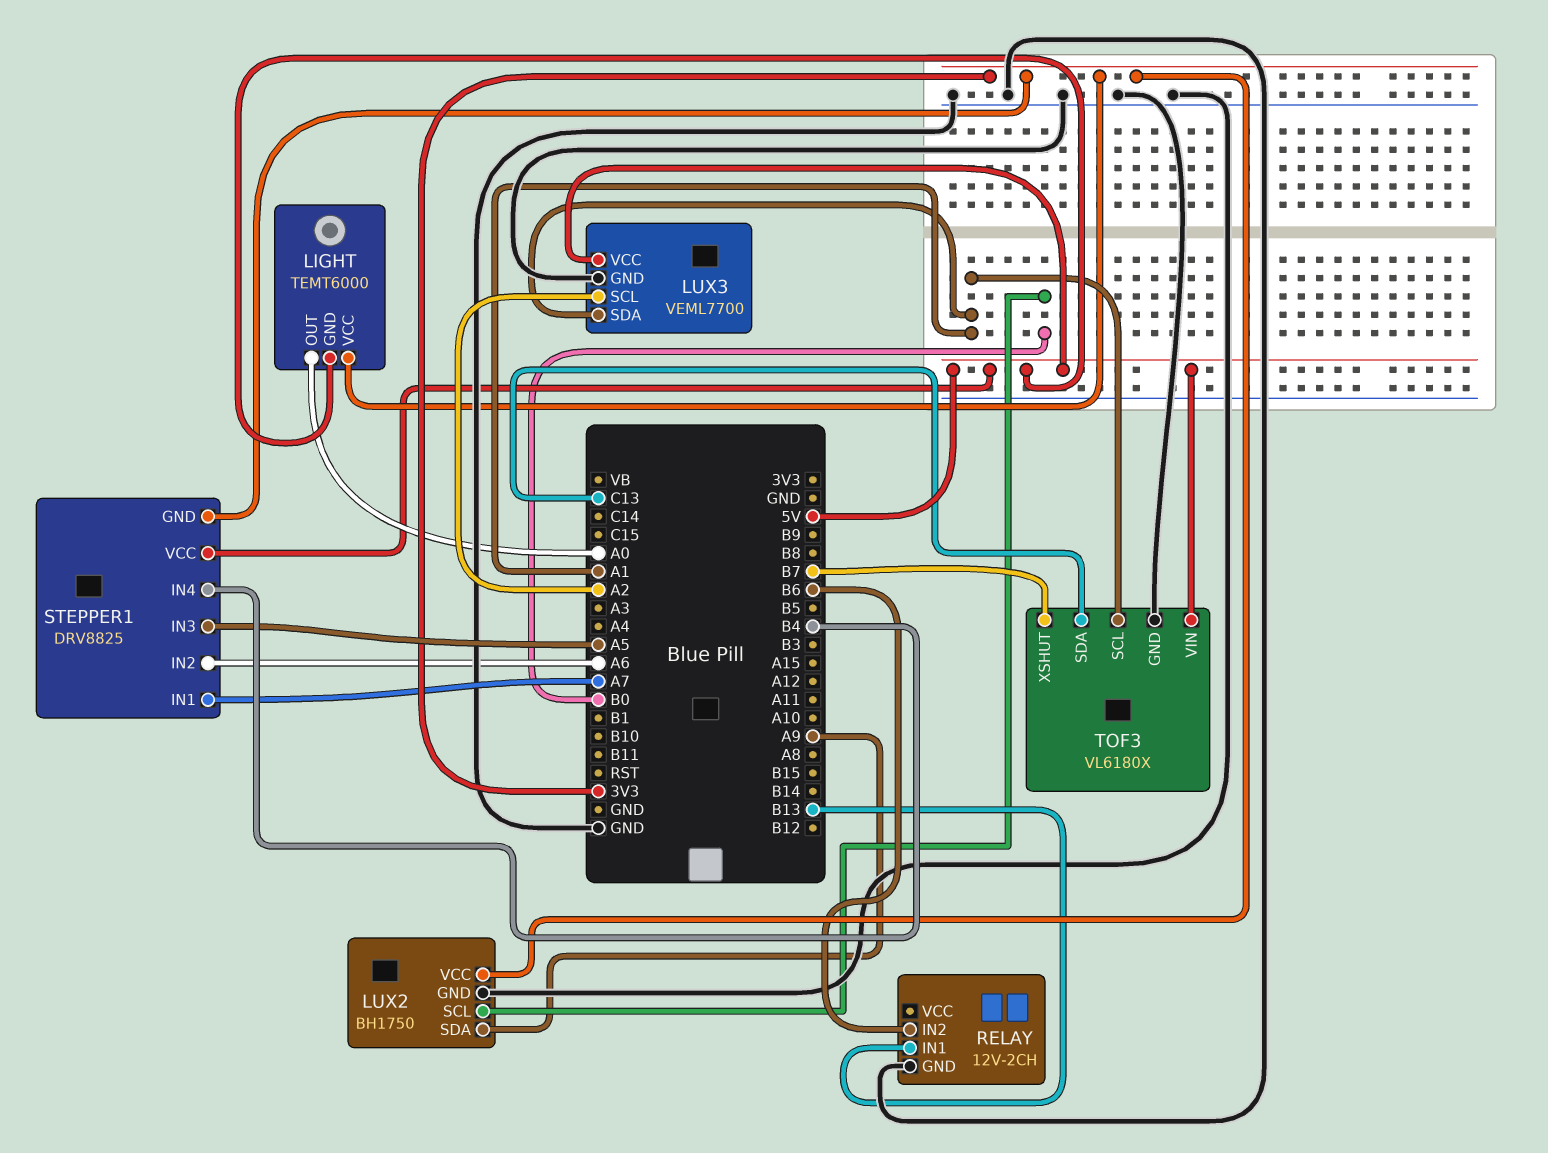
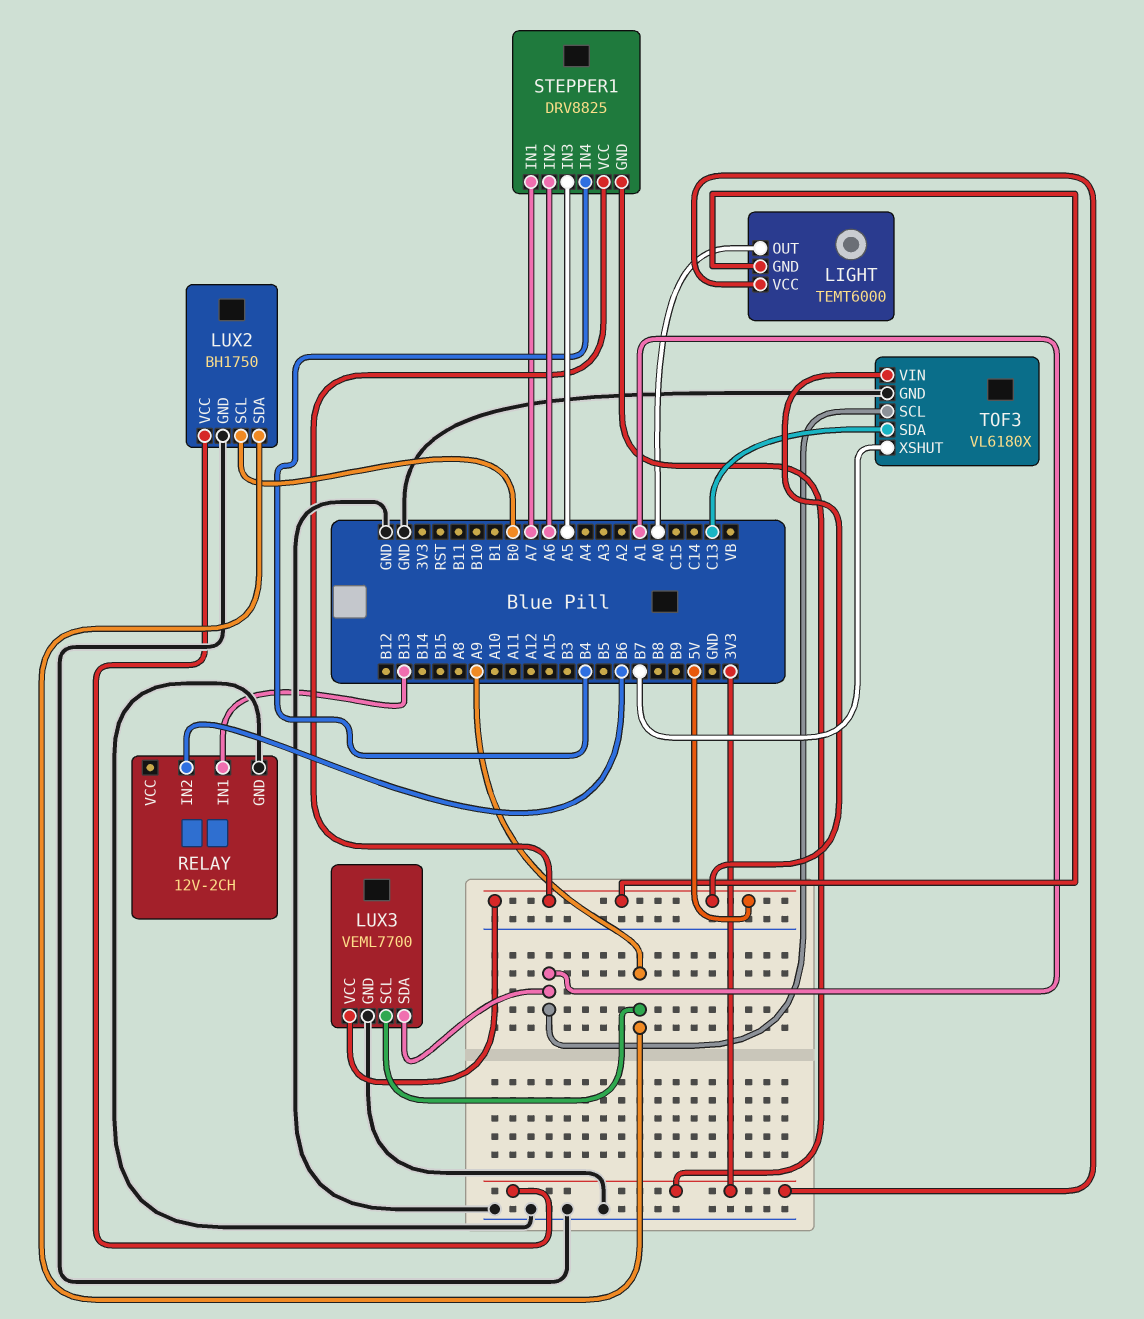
LUX3 pin SCL: A2 -> A9

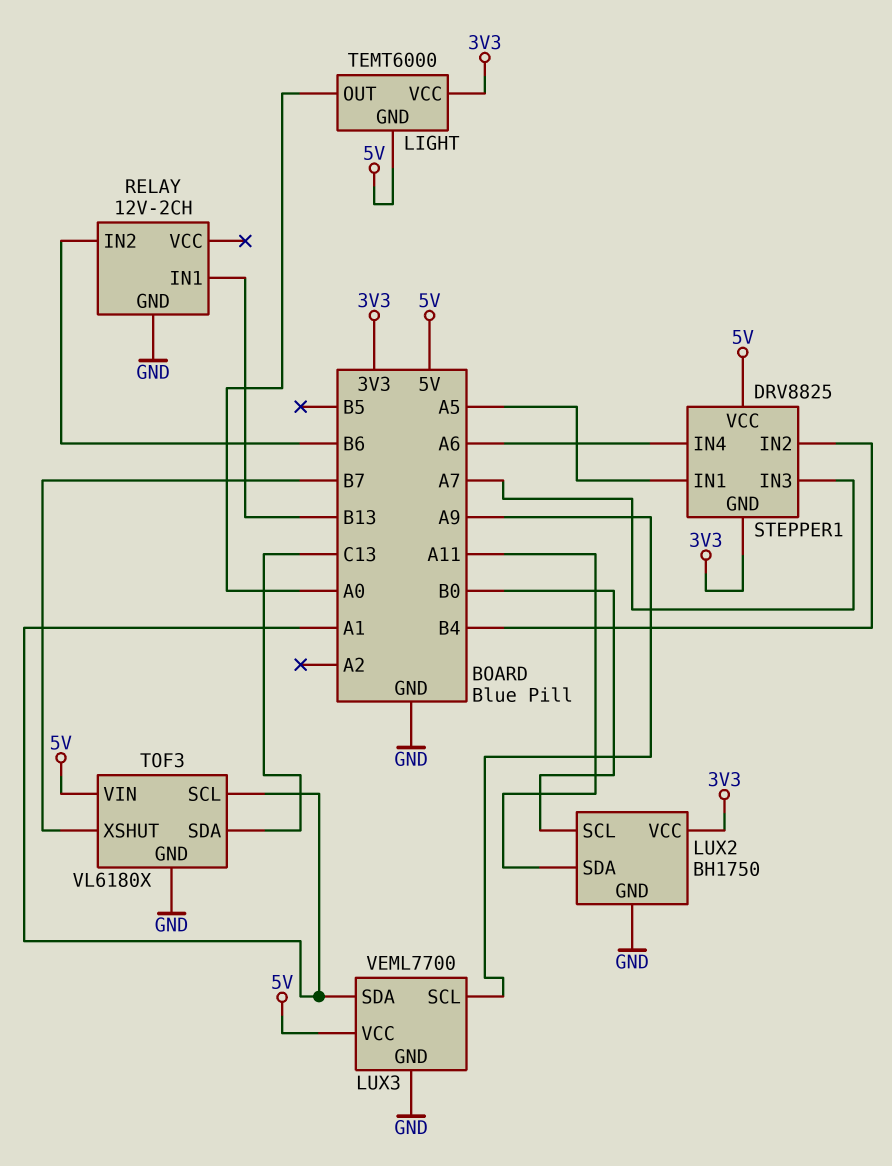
LUX2 pin SDA: A9 -> A11
STEPPER1 pin IN1: A7 -> A5
STEPPER1 pin IN2: A6 -> B4
STEPPER1 pin IN3: A5 -> A7
STEPPER1 pin IN4: B4 -> A6

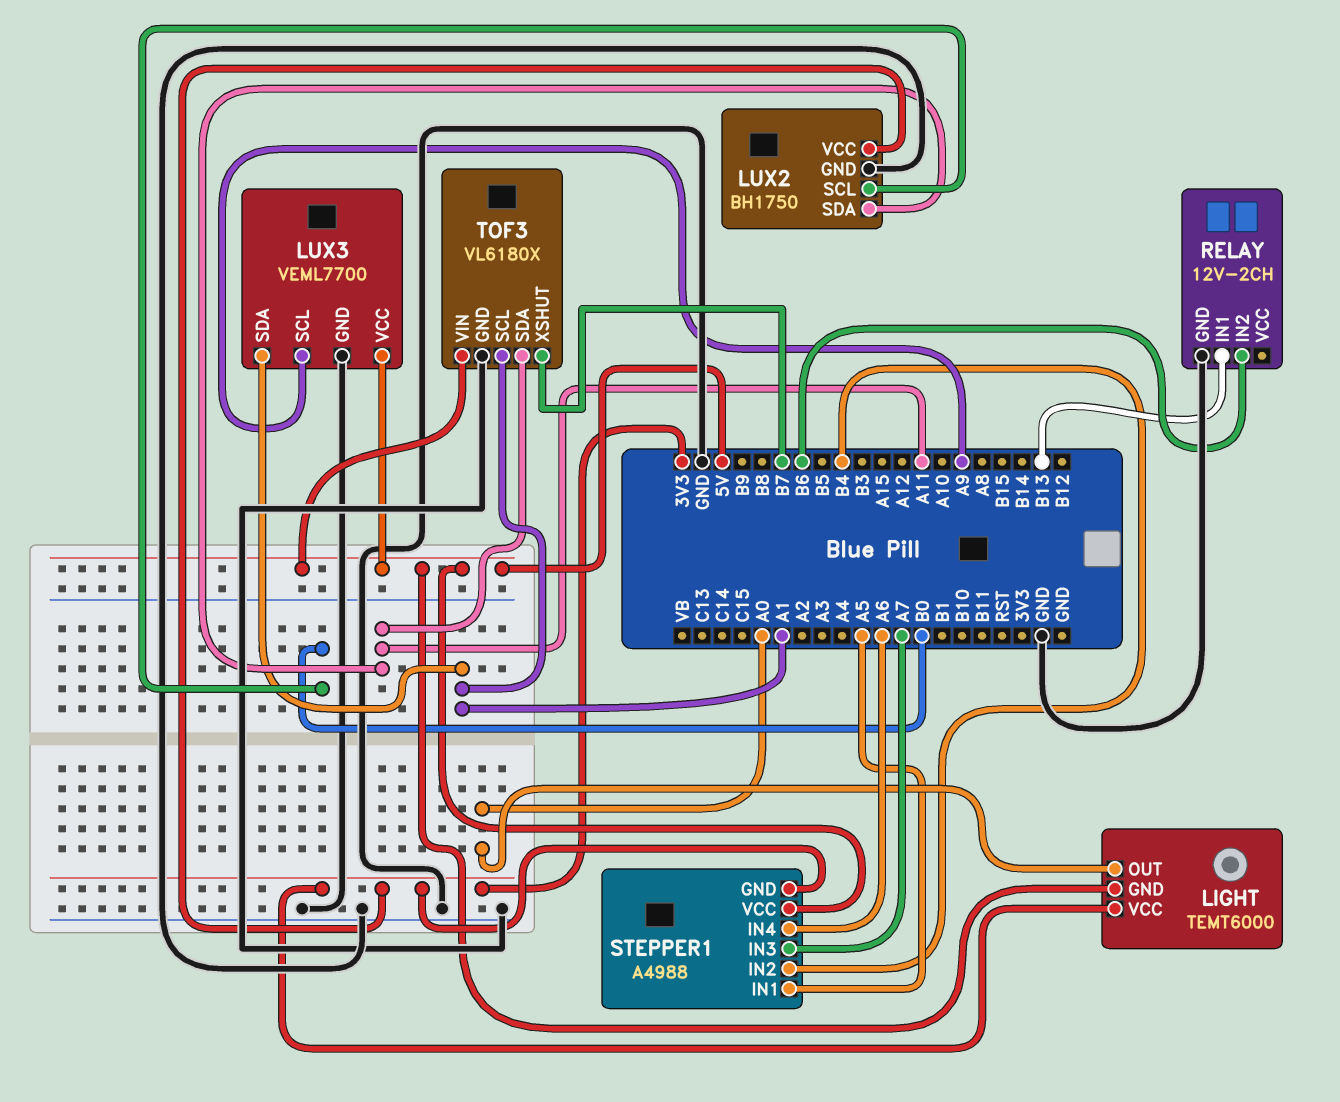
STEPPER1: DRV8825 -> A4988
TOF3 pin SDA: C13 -> A11

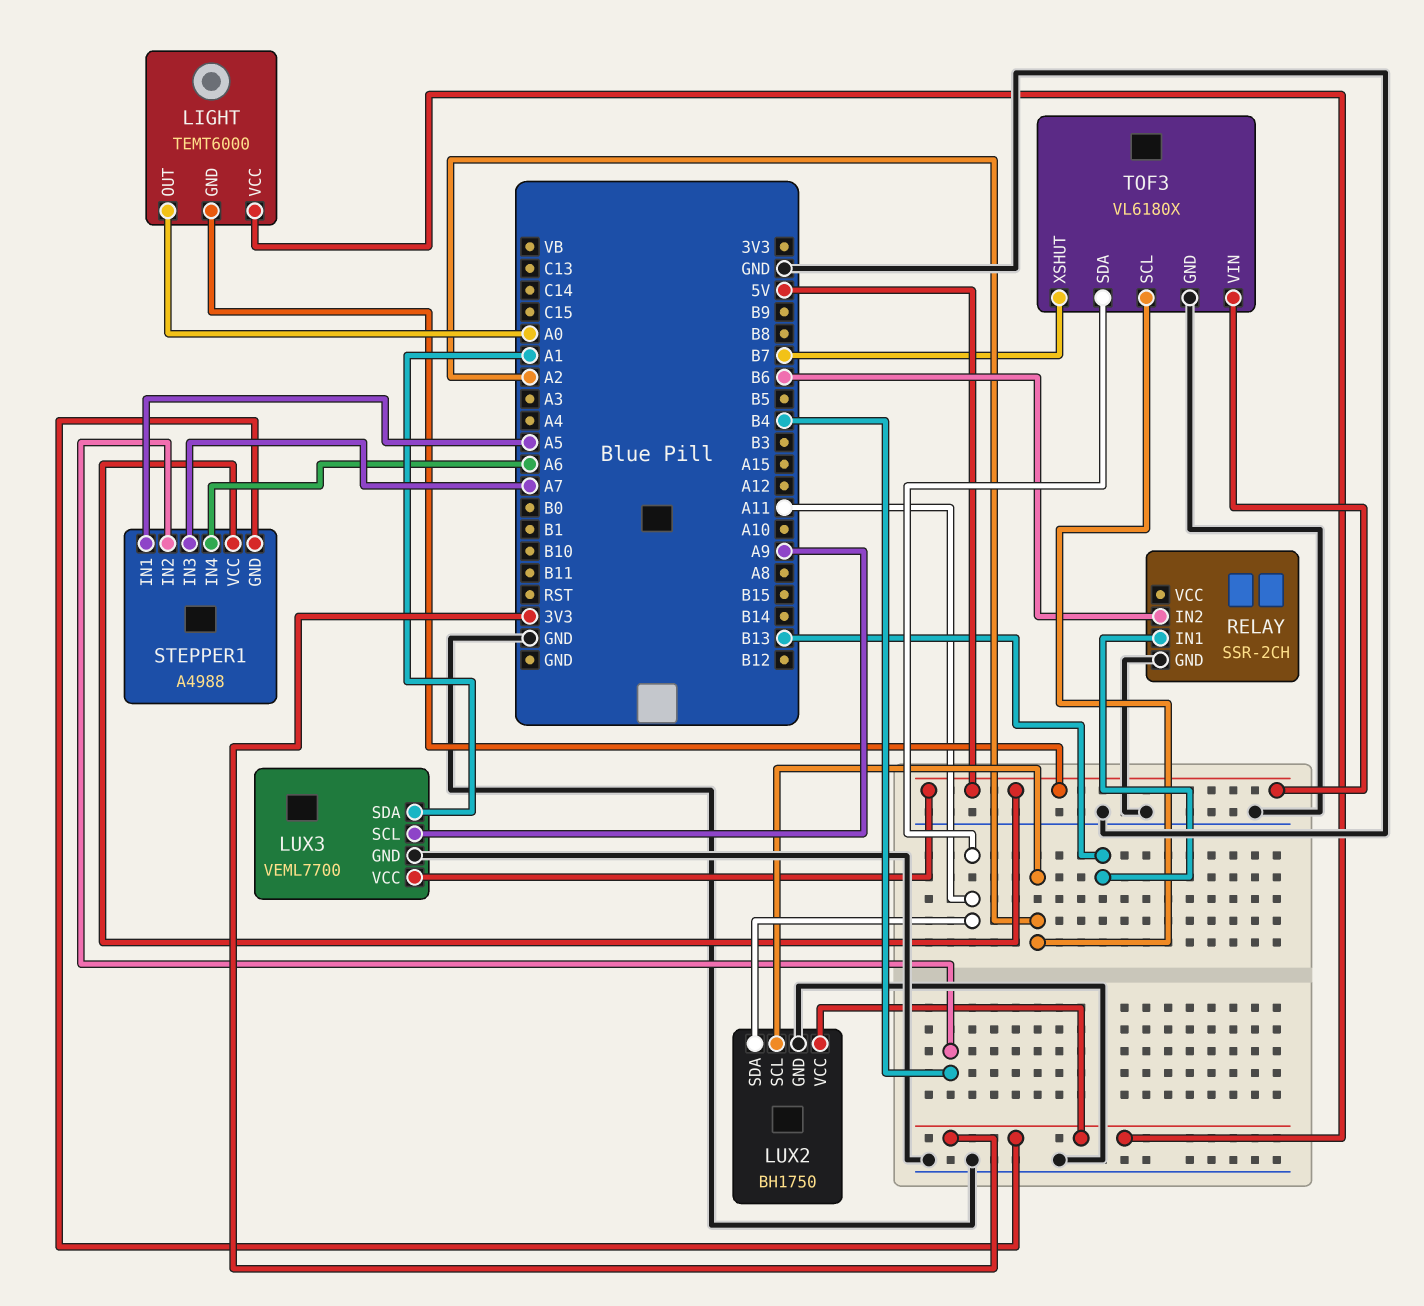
LUX2 pin SCL: B0 -> A2
RELAY: 12V-2CH -> SSR-2CH
TOF3 pin SCL: A1 -> A2

